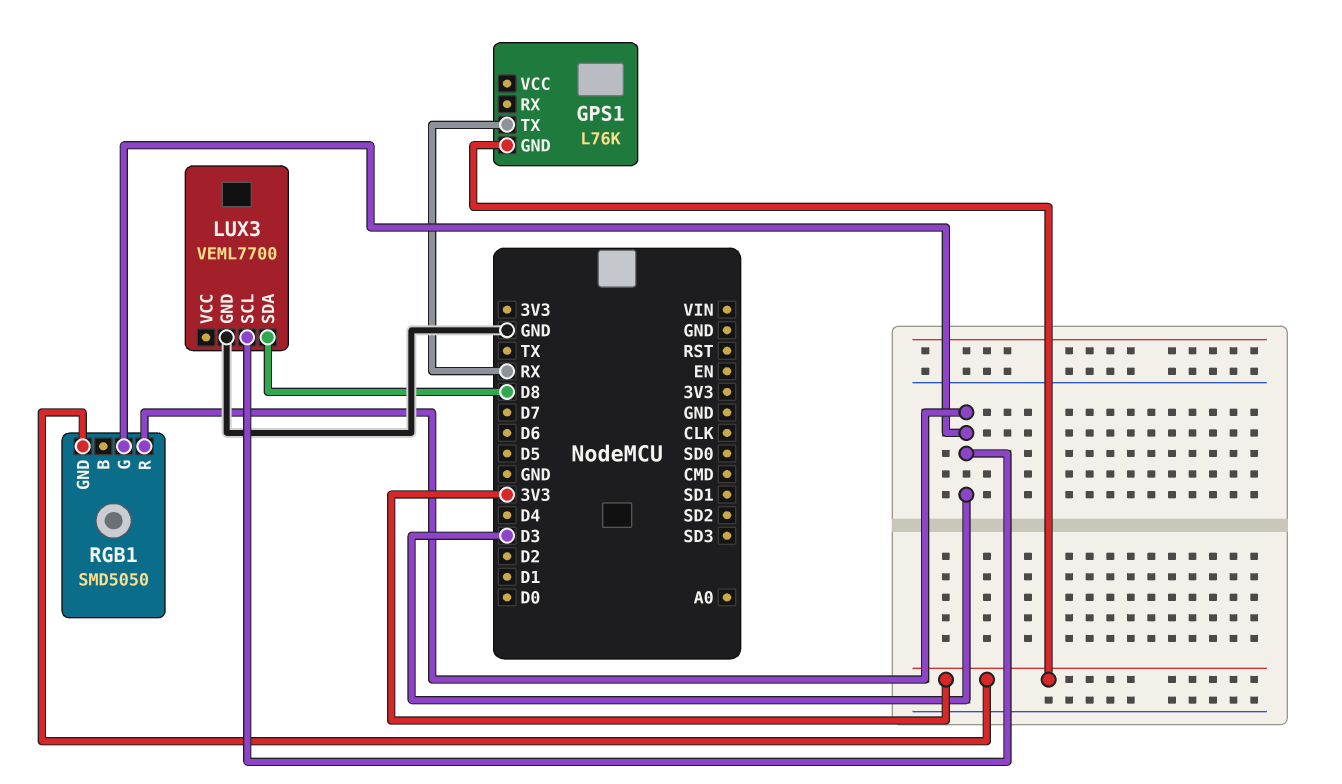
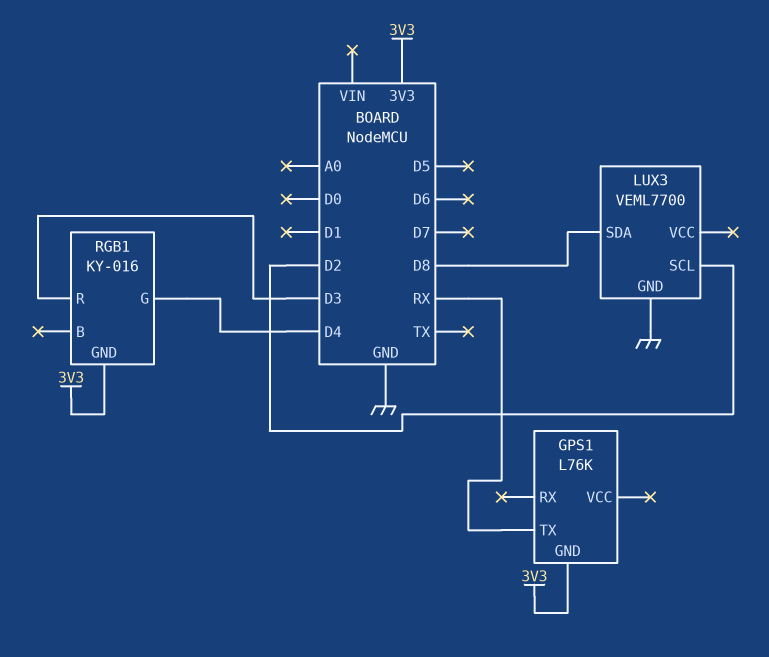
LUX3 pin SCL: D3 -> D2
RGB1: SMD5050 -> KY-016
RGB1 pin G: D3 -> D4

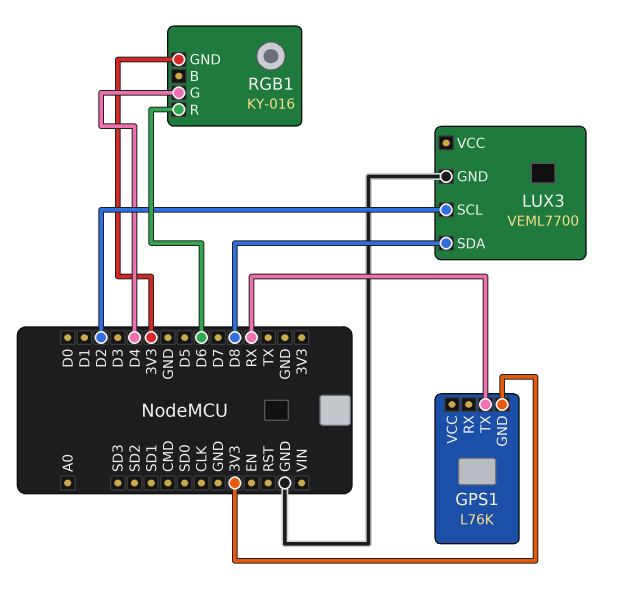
RGB1 pin R: D3 -> D6

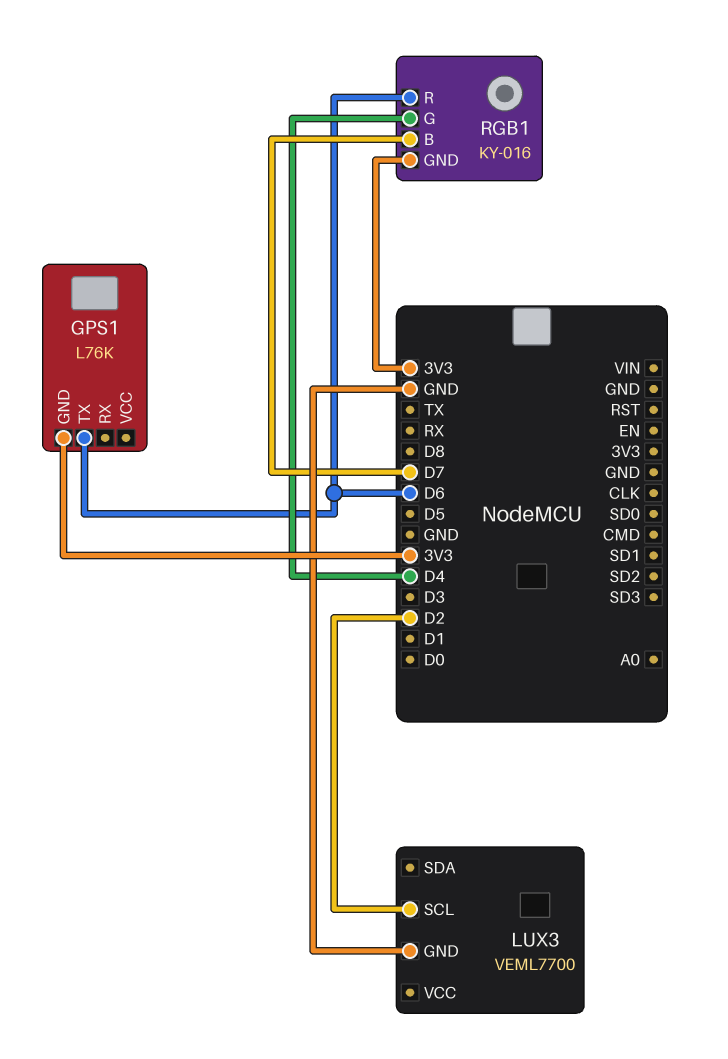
GPS1 pin TX: RX -> D6
LUX3 pin SDA: D8 -> none
RGB1 pin B: none -> D7

